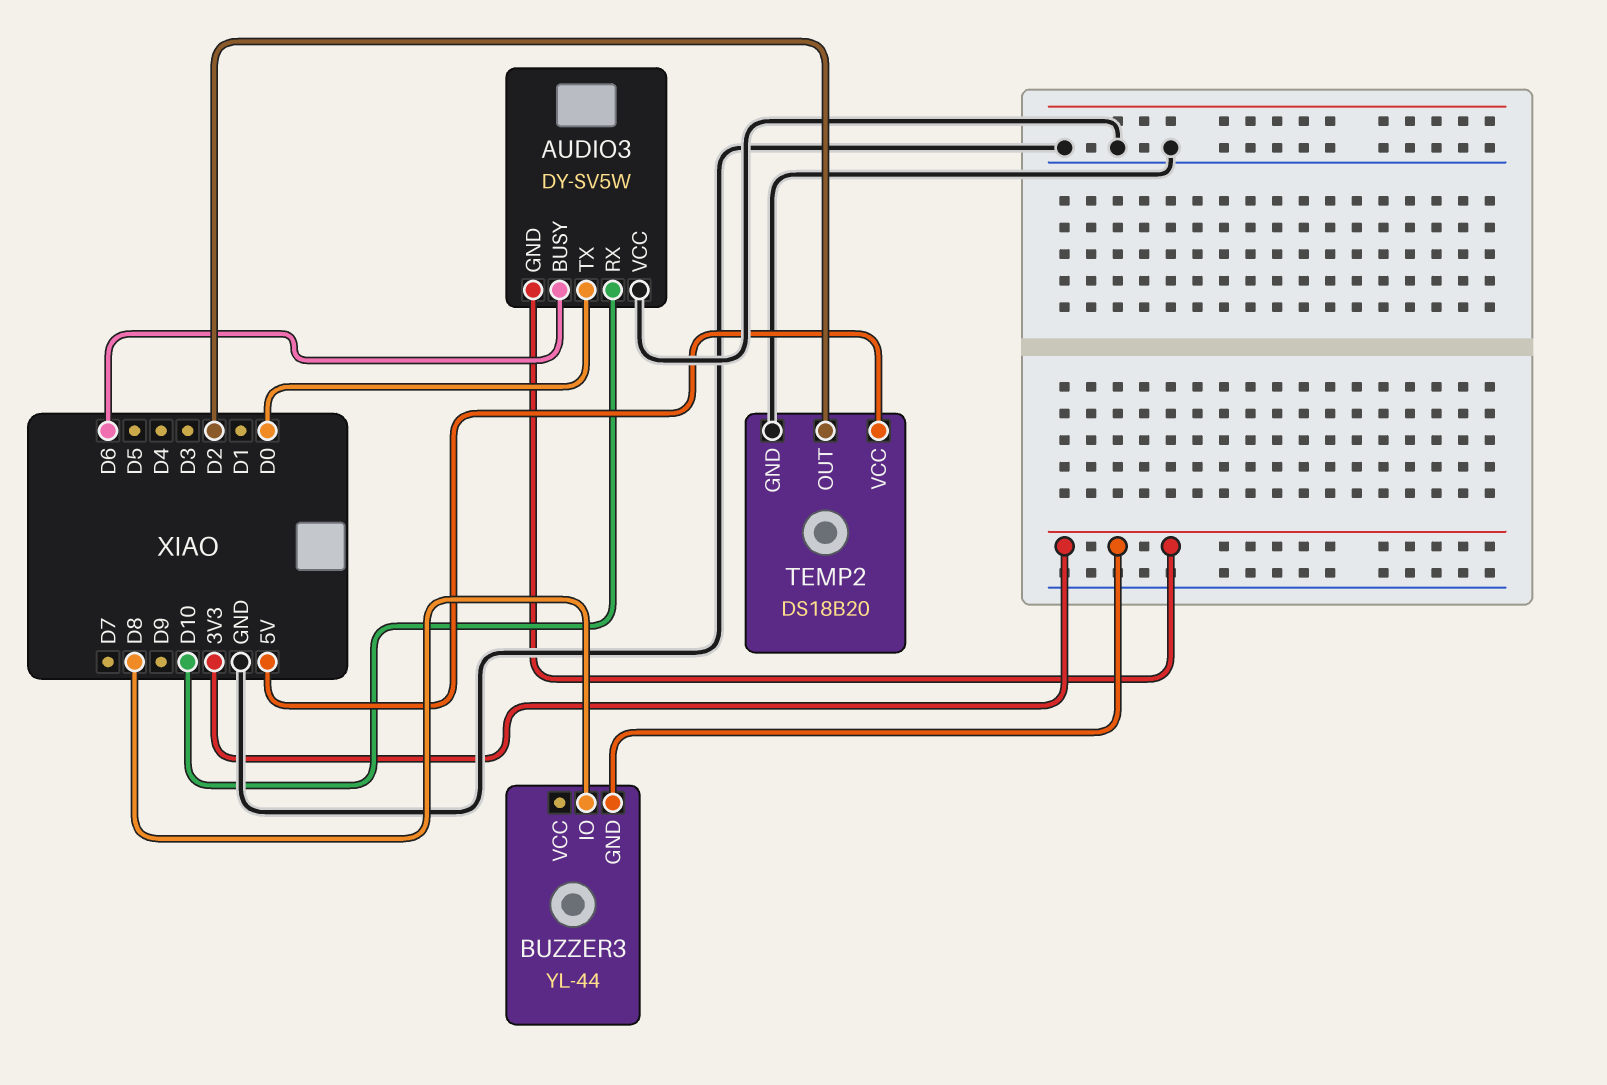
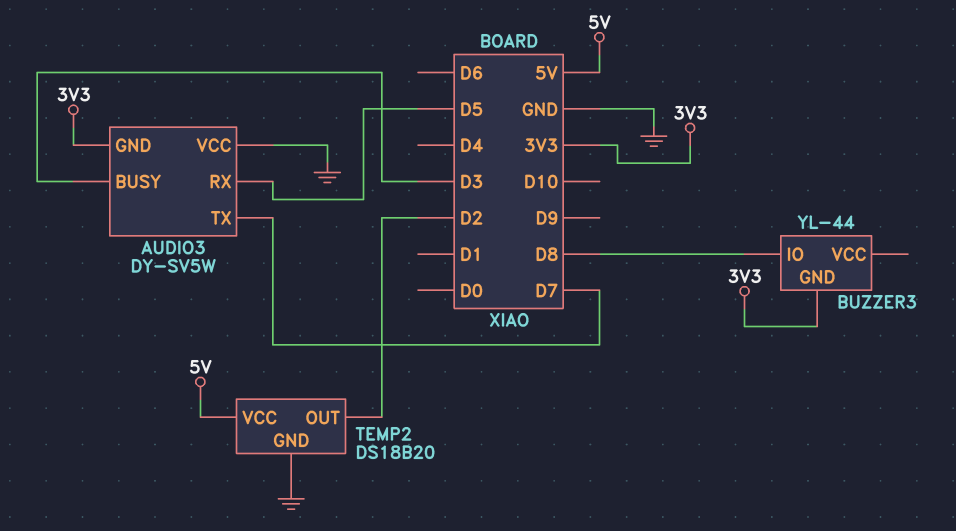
AUDIO3 pin BUSY: D6 -> D3
AUDIO3 pin RX: D10 -> D5
AUDIO3 pin TX: D0 -> D7

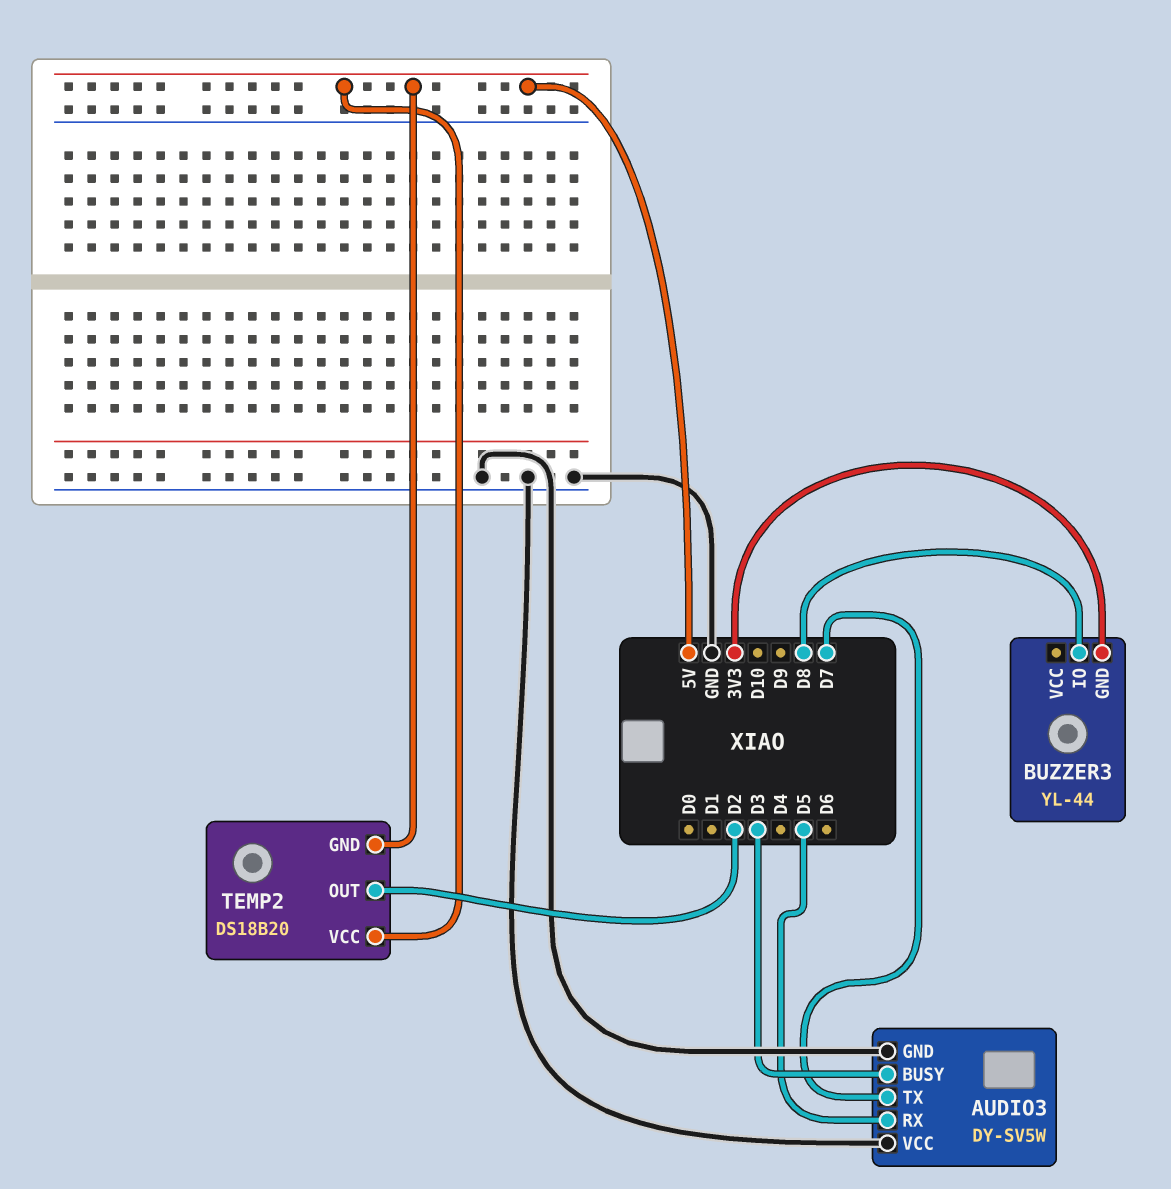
AUDIO3 pin GND: 3V3 -> GND
TEMP2 pin GND: GND -> 5V

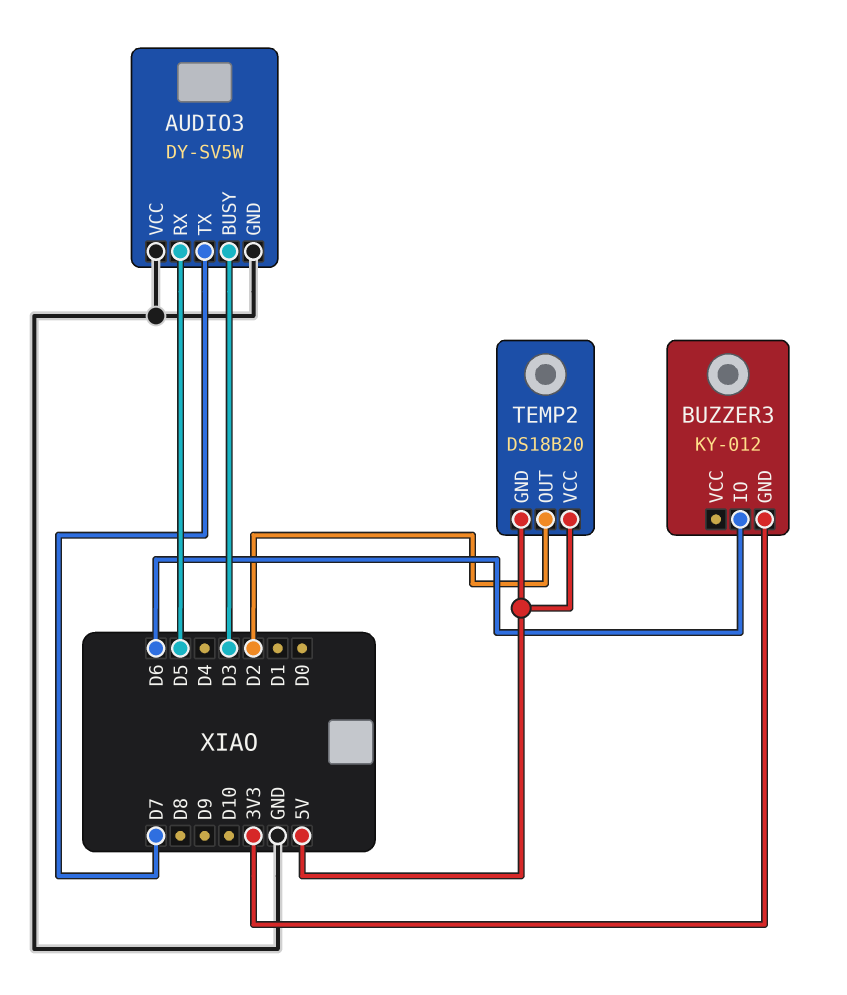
BUZZER3: YL-44 -> KY-012
BUZZER3 pin IO: D8 -> D6

